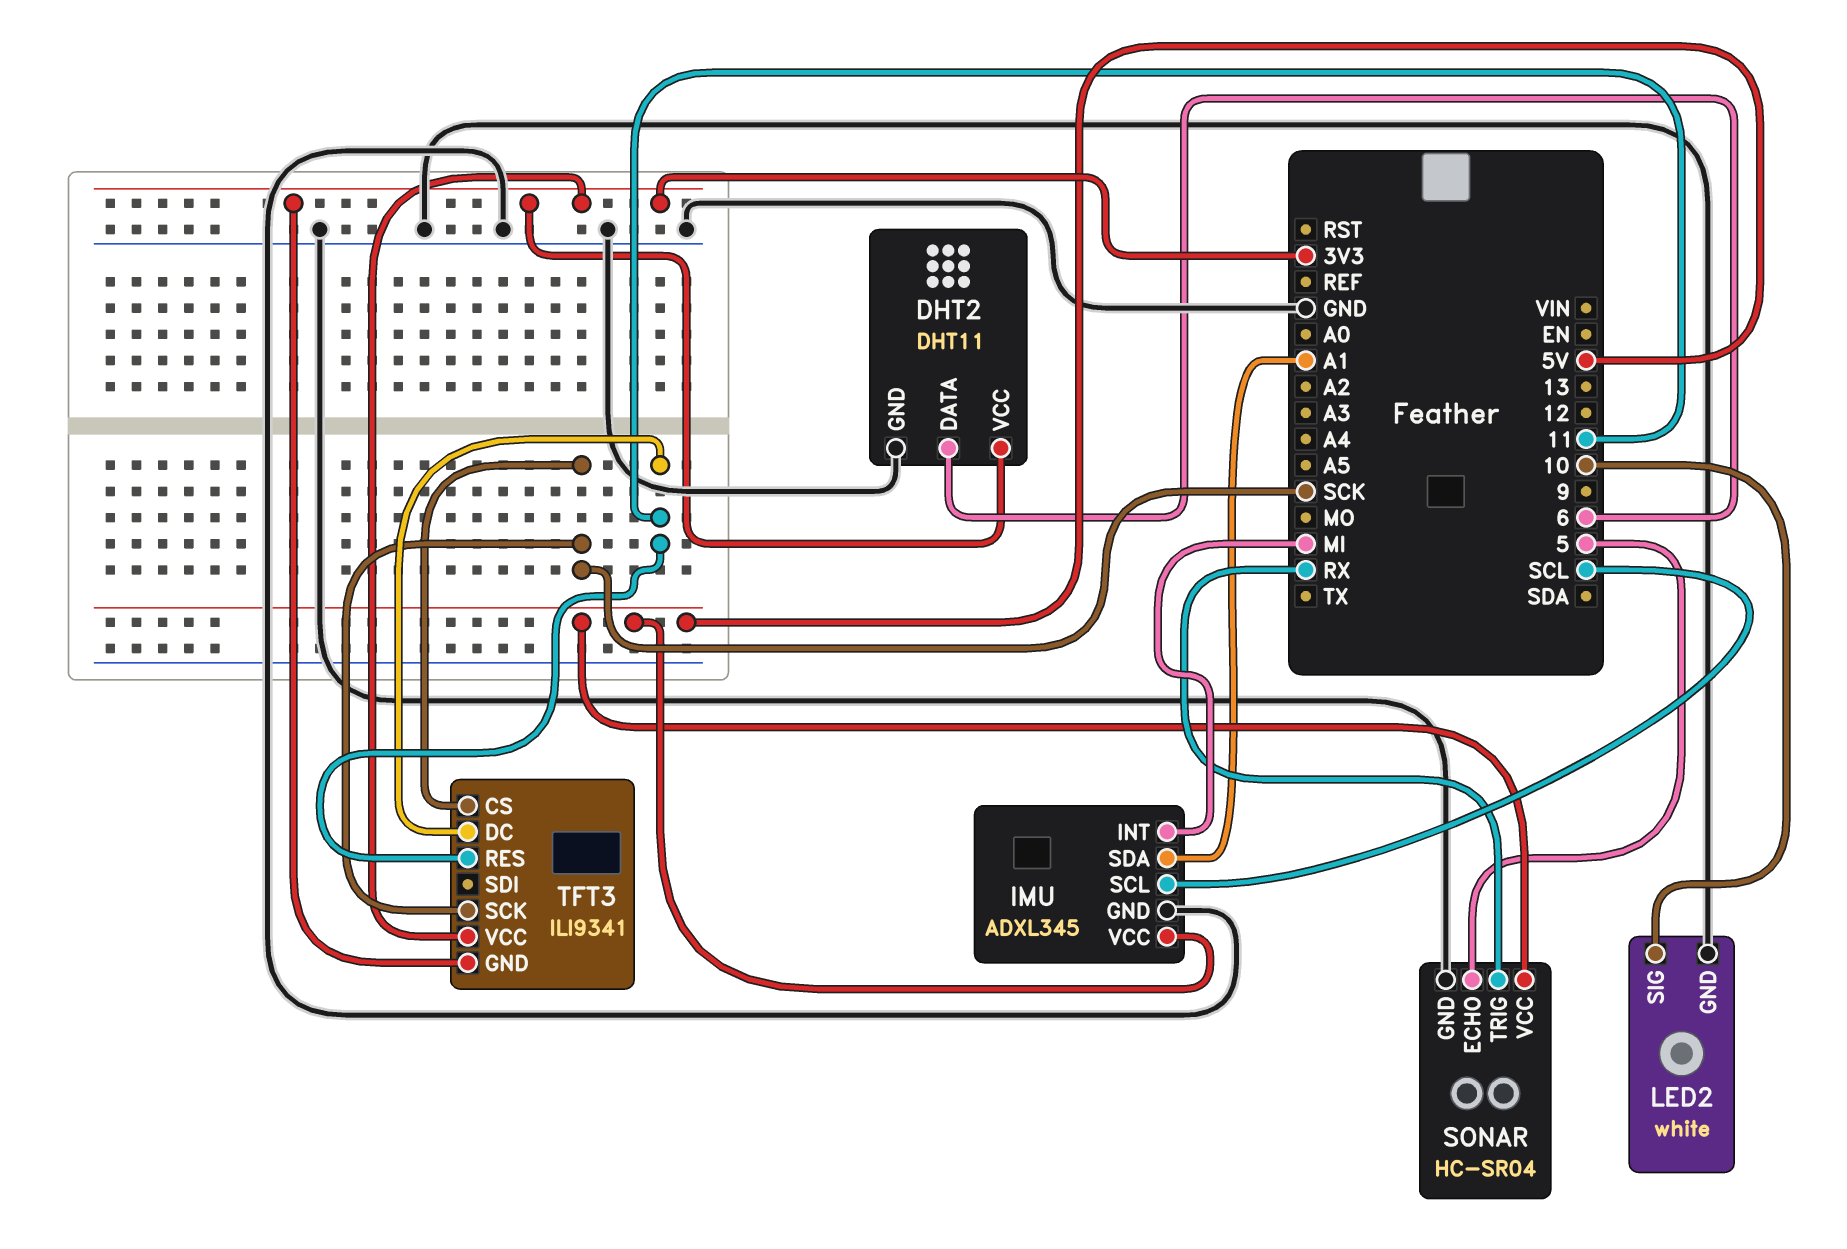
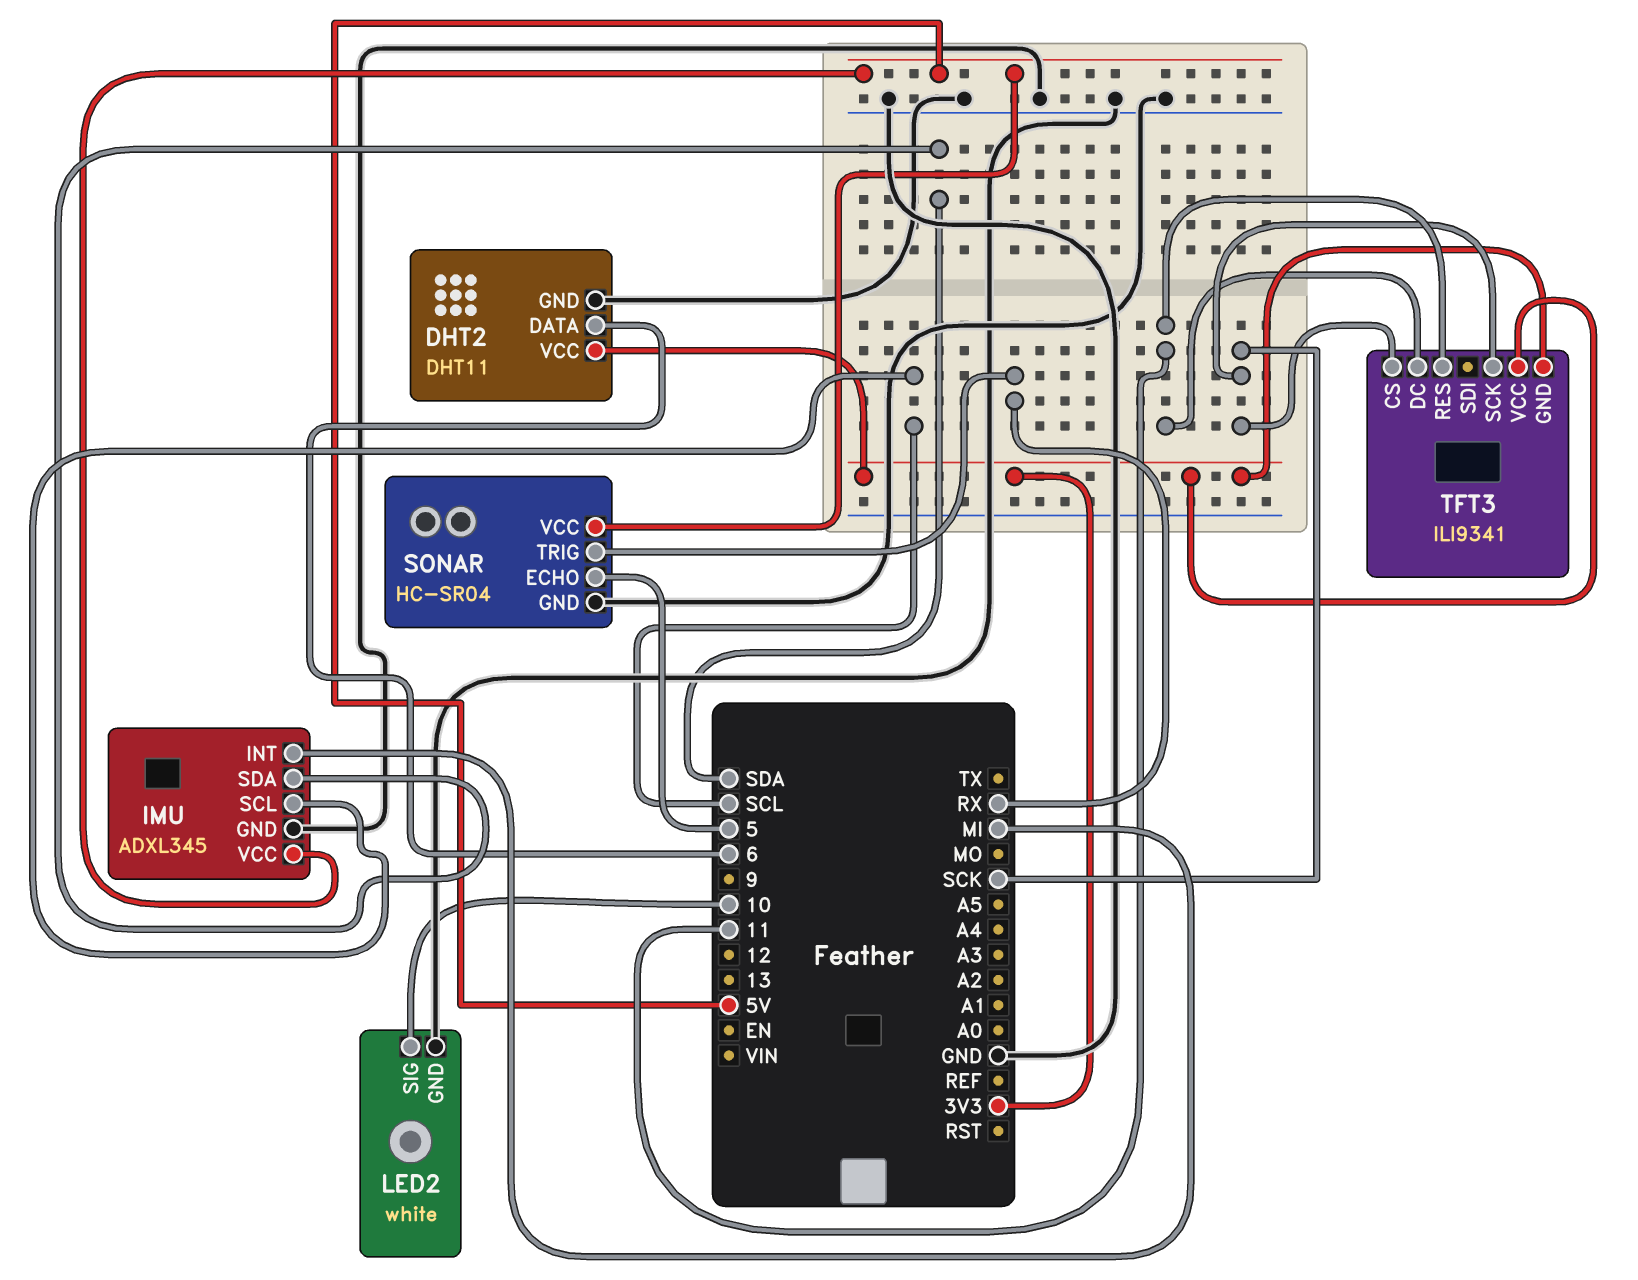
IMU pin SDA: A1 -> SDA

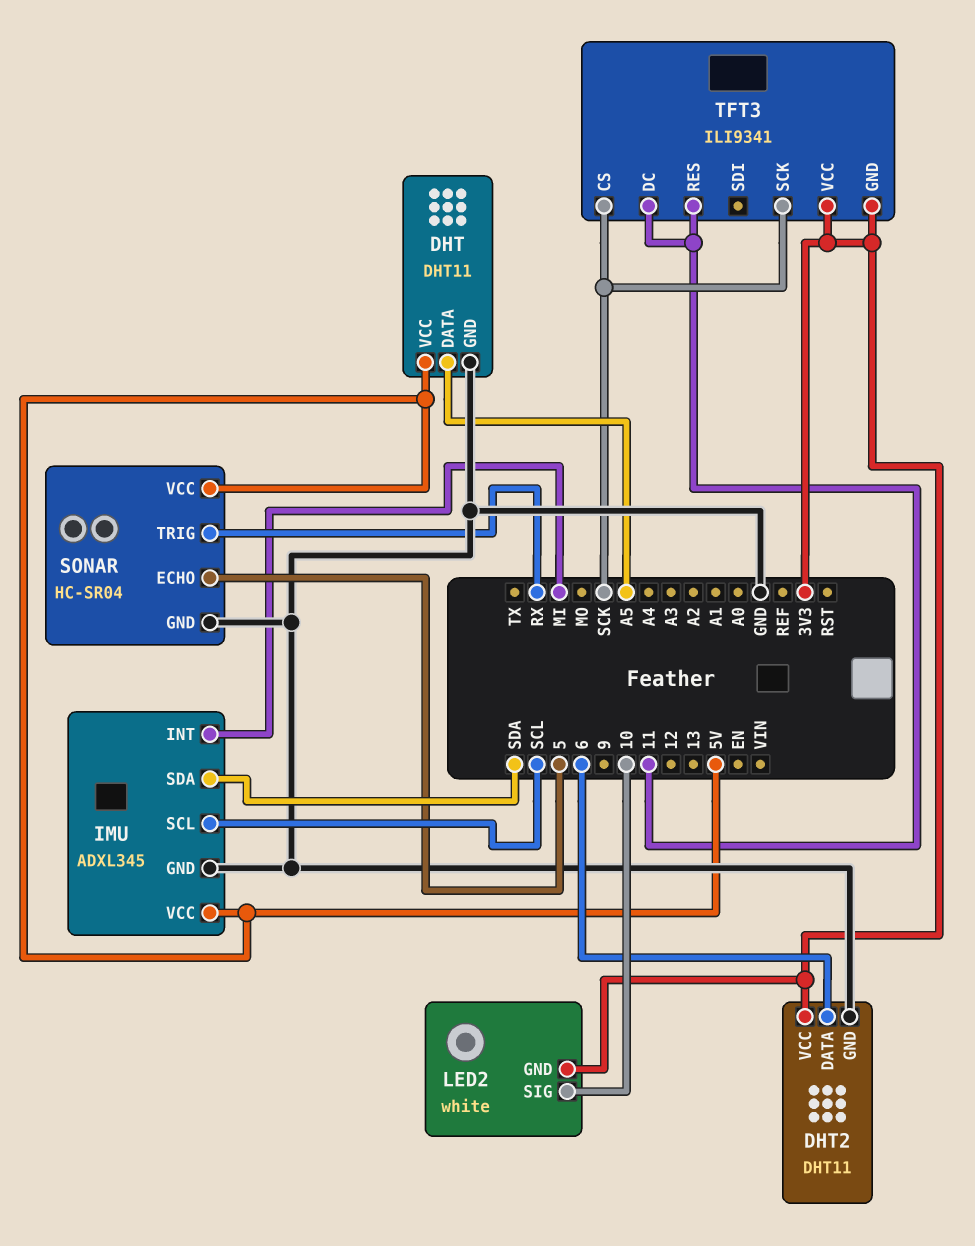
DHT: none -> DHT11
DHT pin DATA: none -> A5
DHT pin GND: none -> GND
DHT pin VCC: none -> 5V
LED2 pin GND: GND -> 3V3

